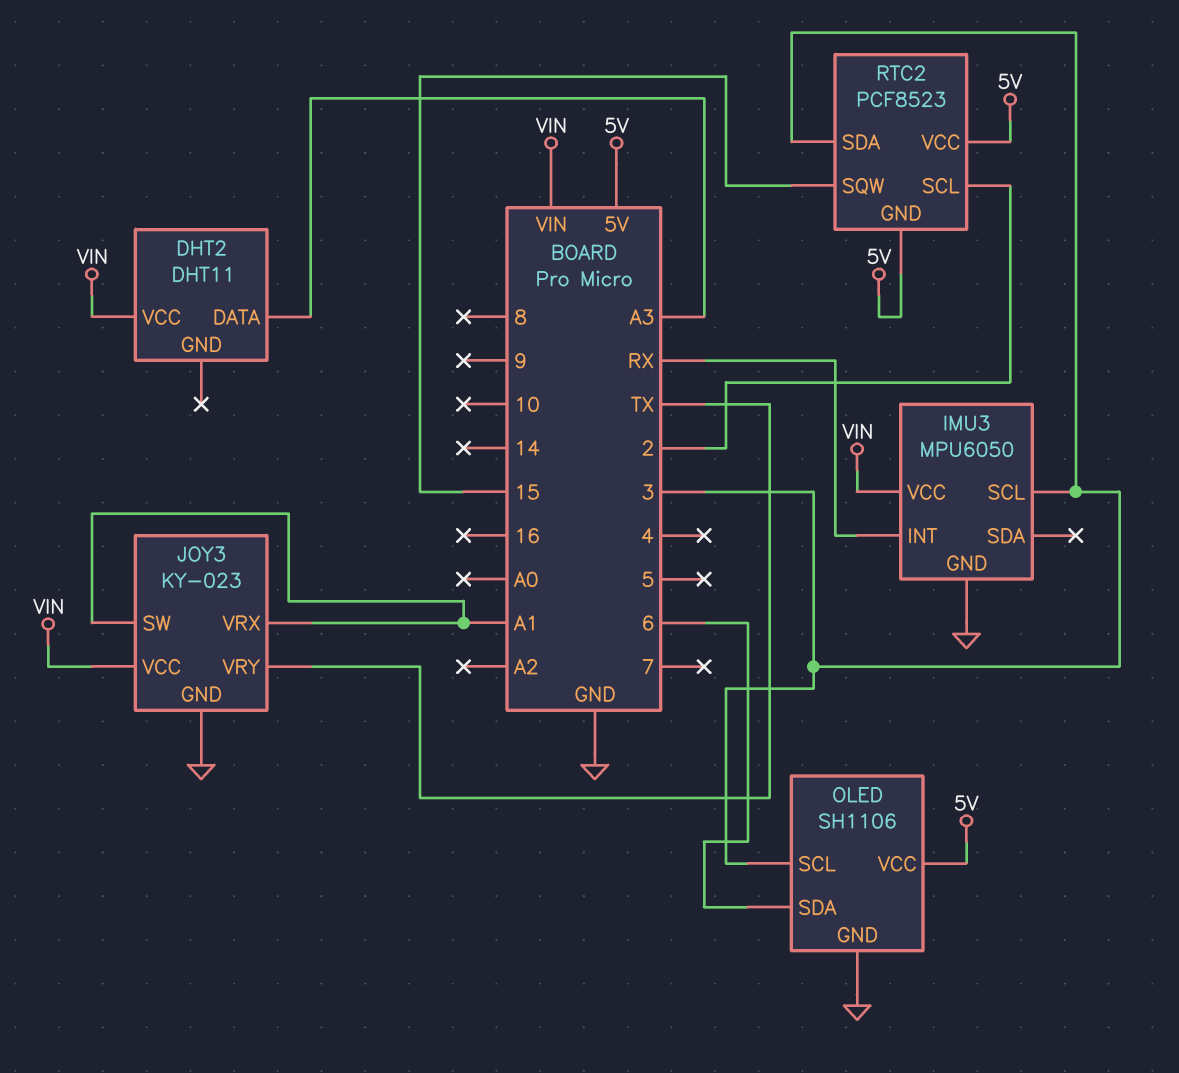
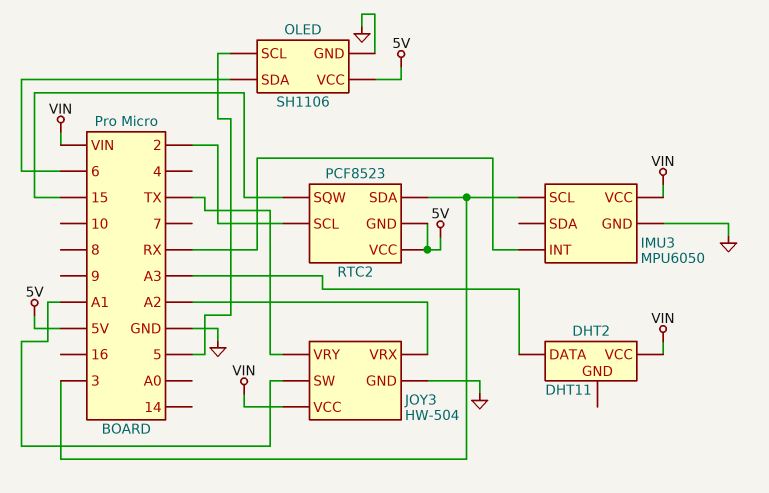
JOY3: KY-023 -> HW-504
JOY3 pin VRX: A1 -> A2
OLED pin SCL: 3 -> 5

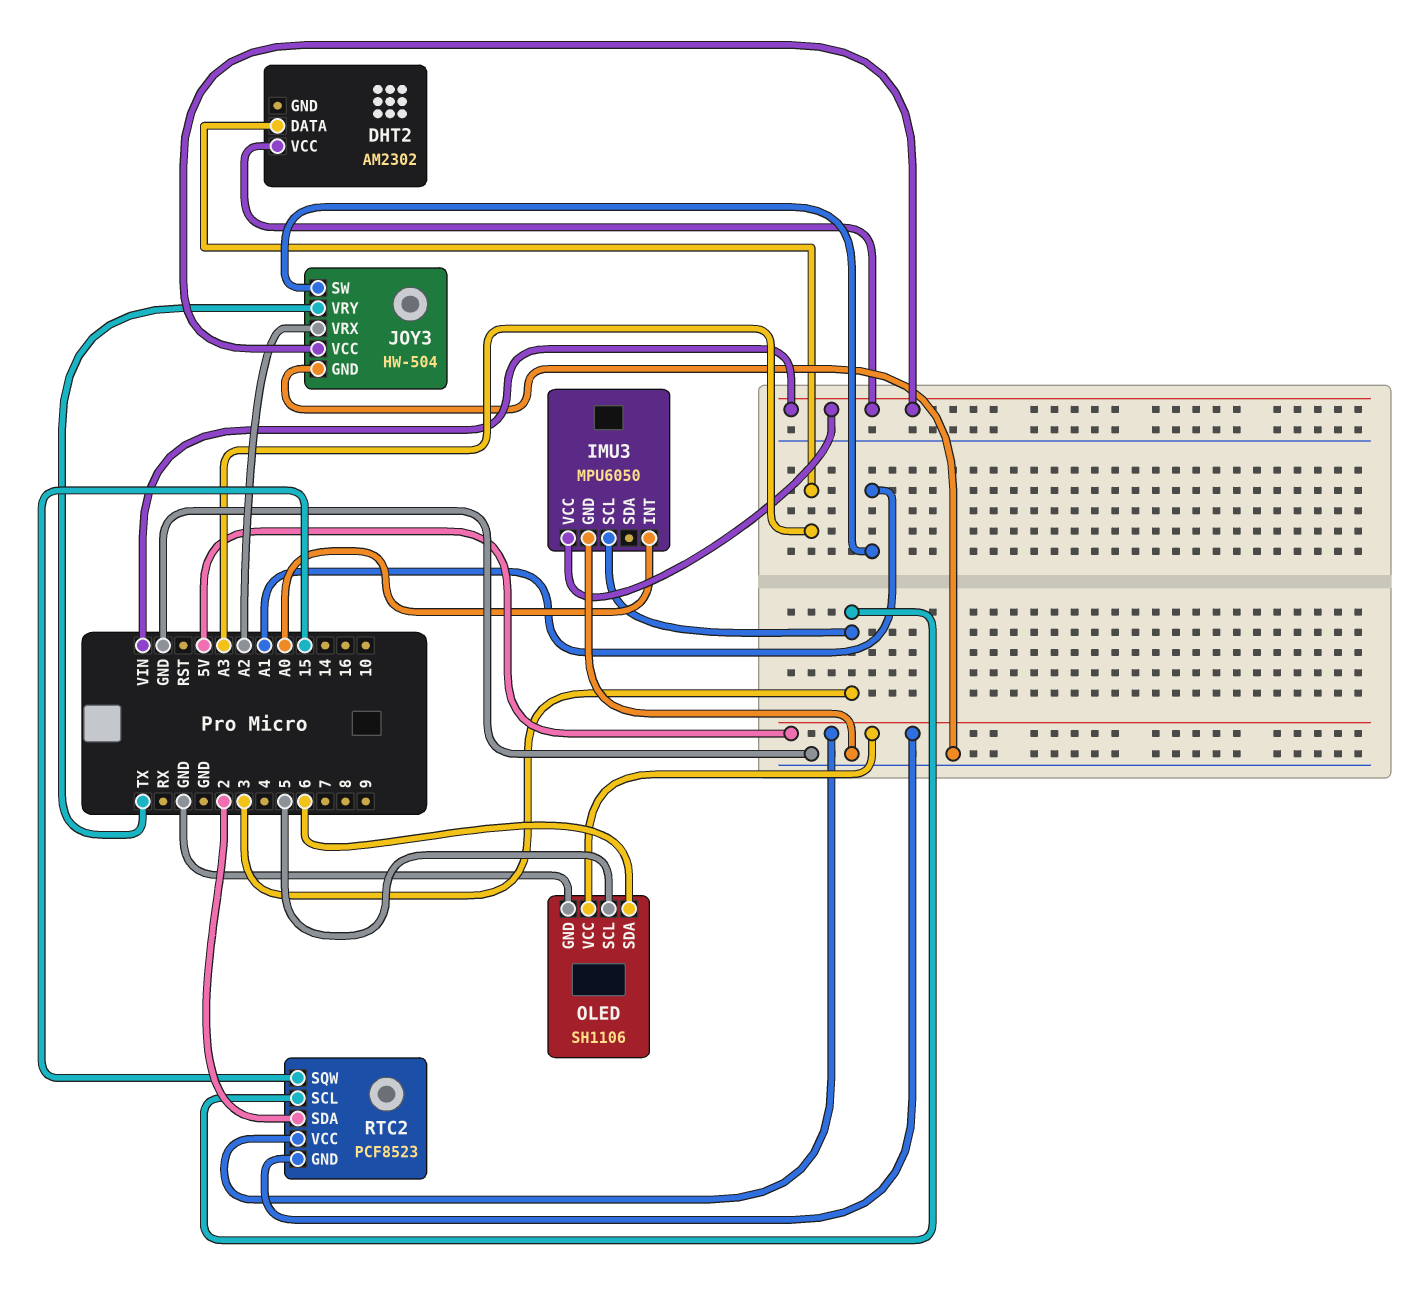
DHT2: DHT11 -> AM2302
IMU3 pin INT: RX -> A0
RTC2 pin SCL: 2 -> 3
RTC2 pin SDA: 3 -> 2

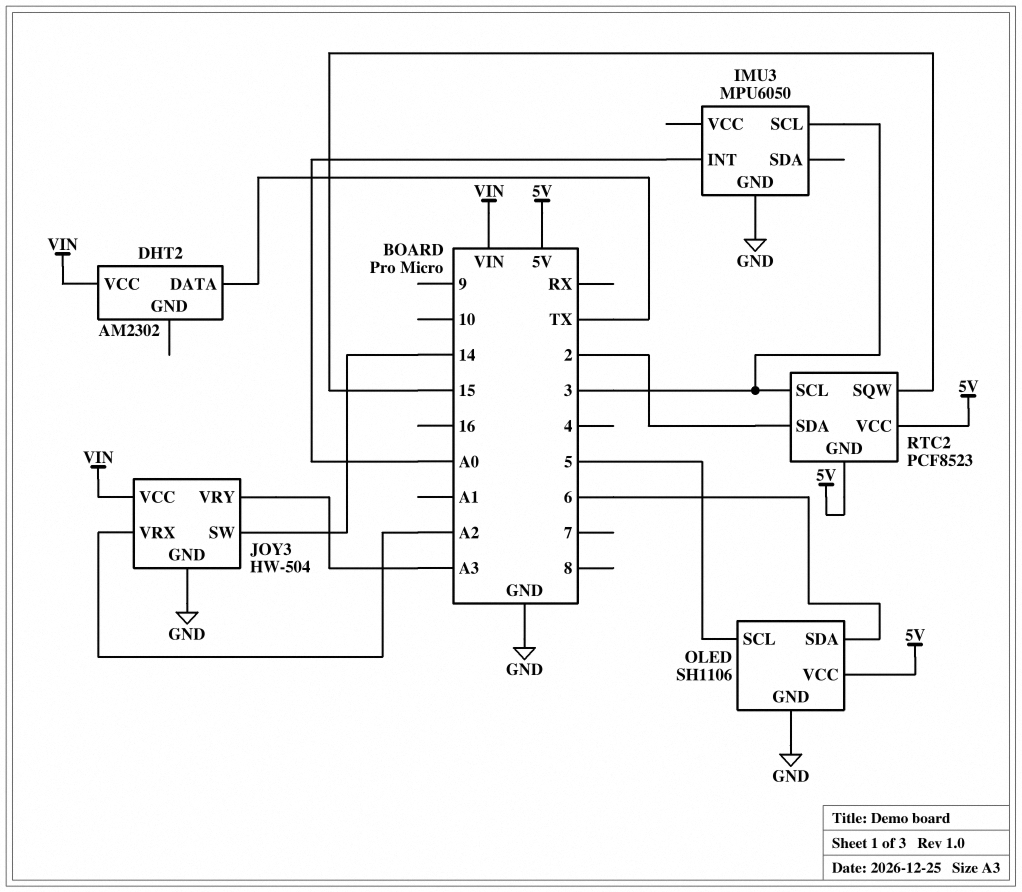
DHT2 pin DATA: A3 -> TX
IMU3 pin VCC: VIN -> none
JOY3 pin SW: A1 -> 14
JOY3 pin VRY: TX -> A3

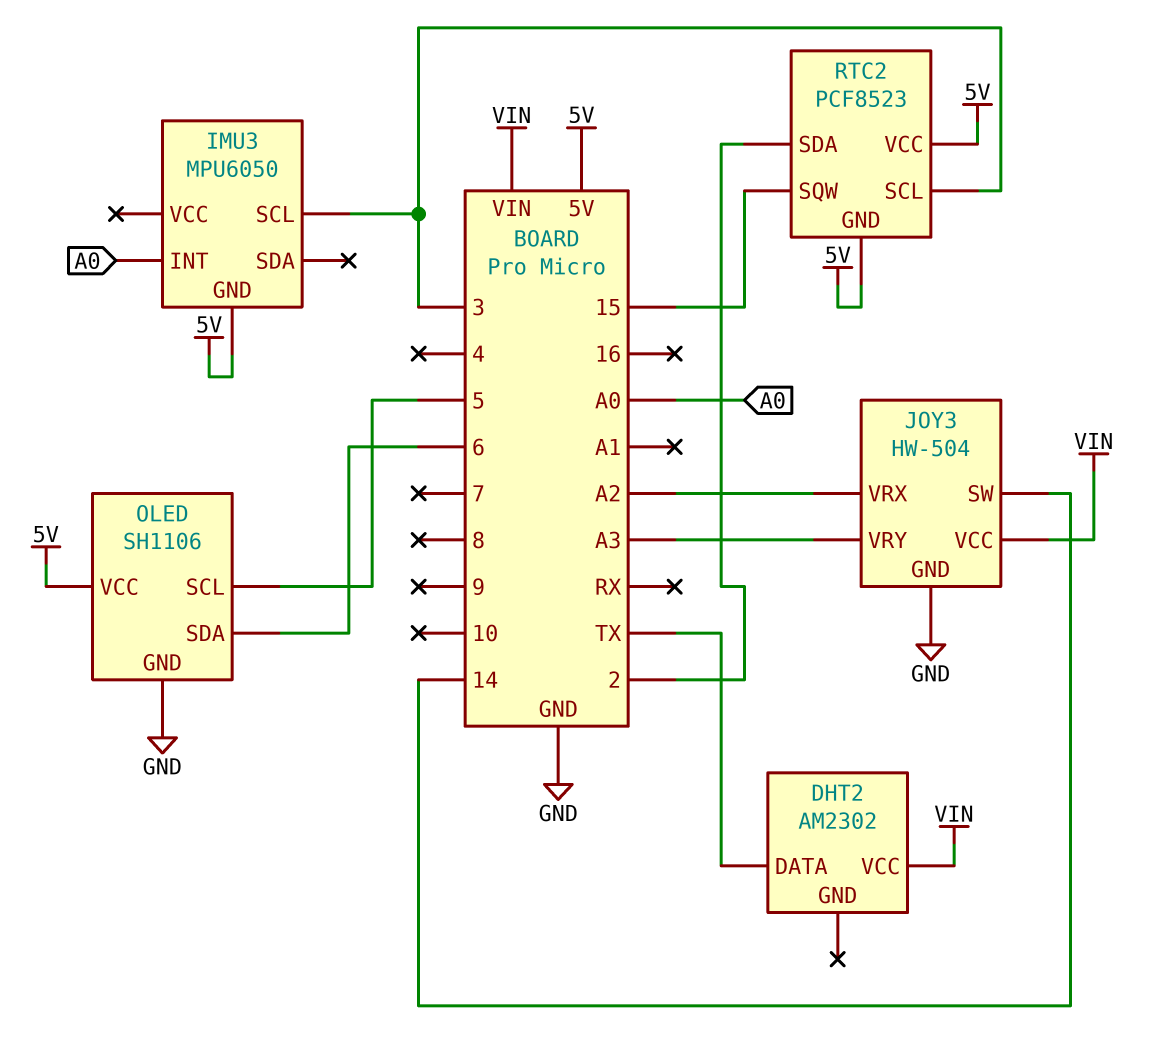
IMU3 pin GND: GND -> 5V

